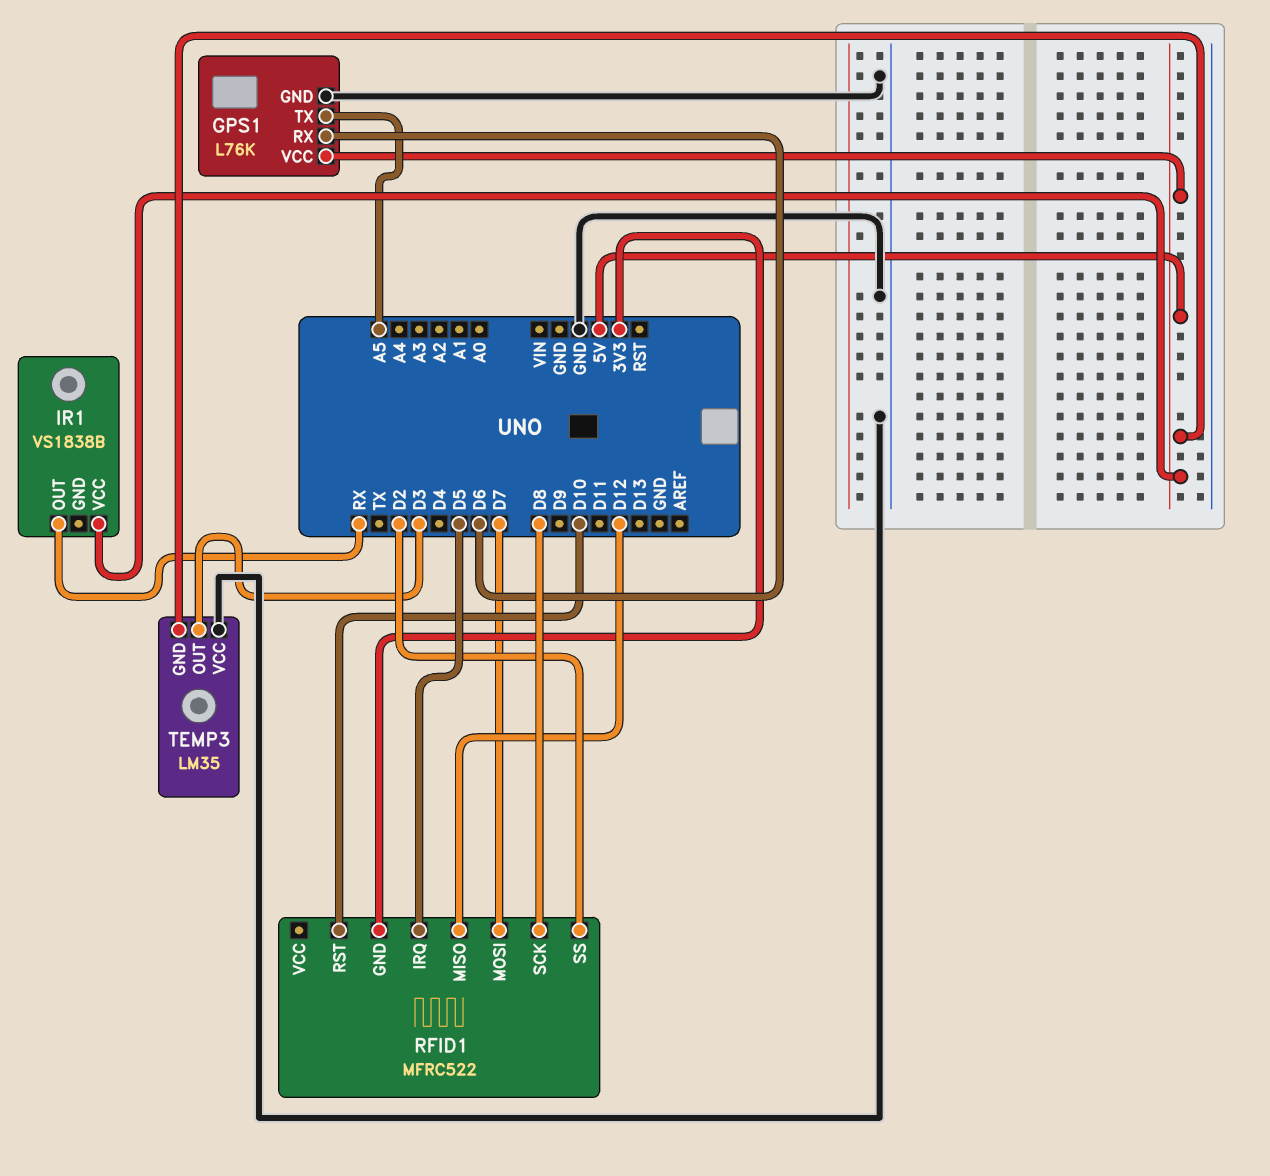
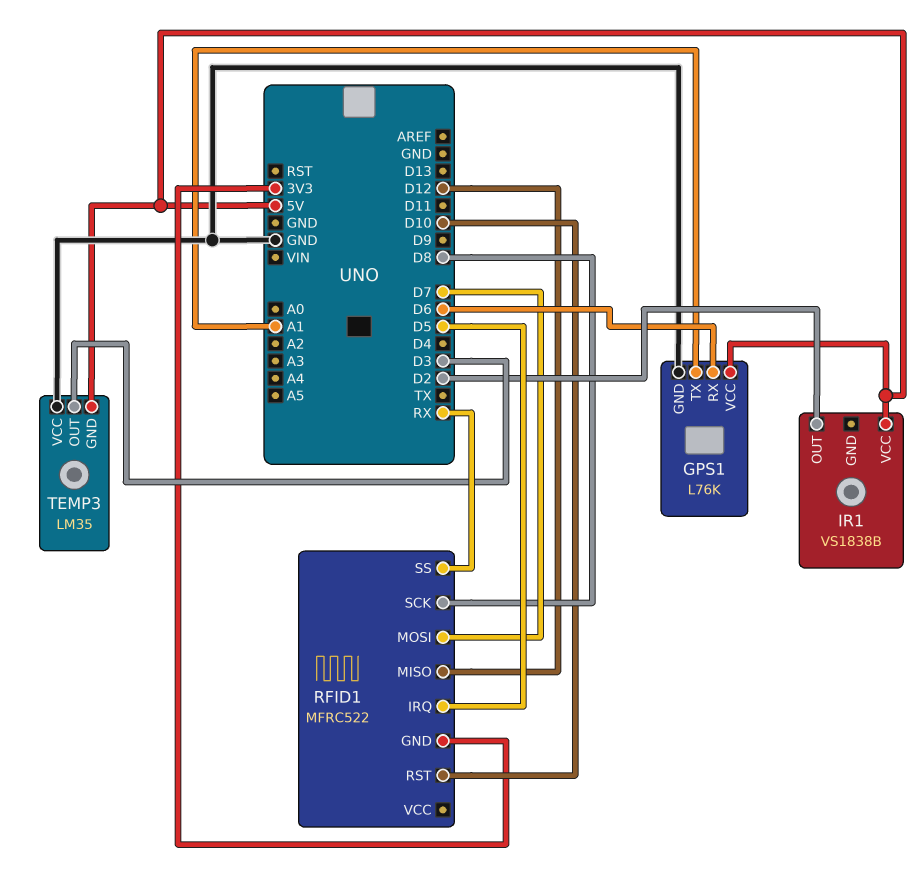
GPS1 pin TX: A5 -> A1
IR1 pin OUT: RX -> D2
RFID1 pin SS: D2 -> RX

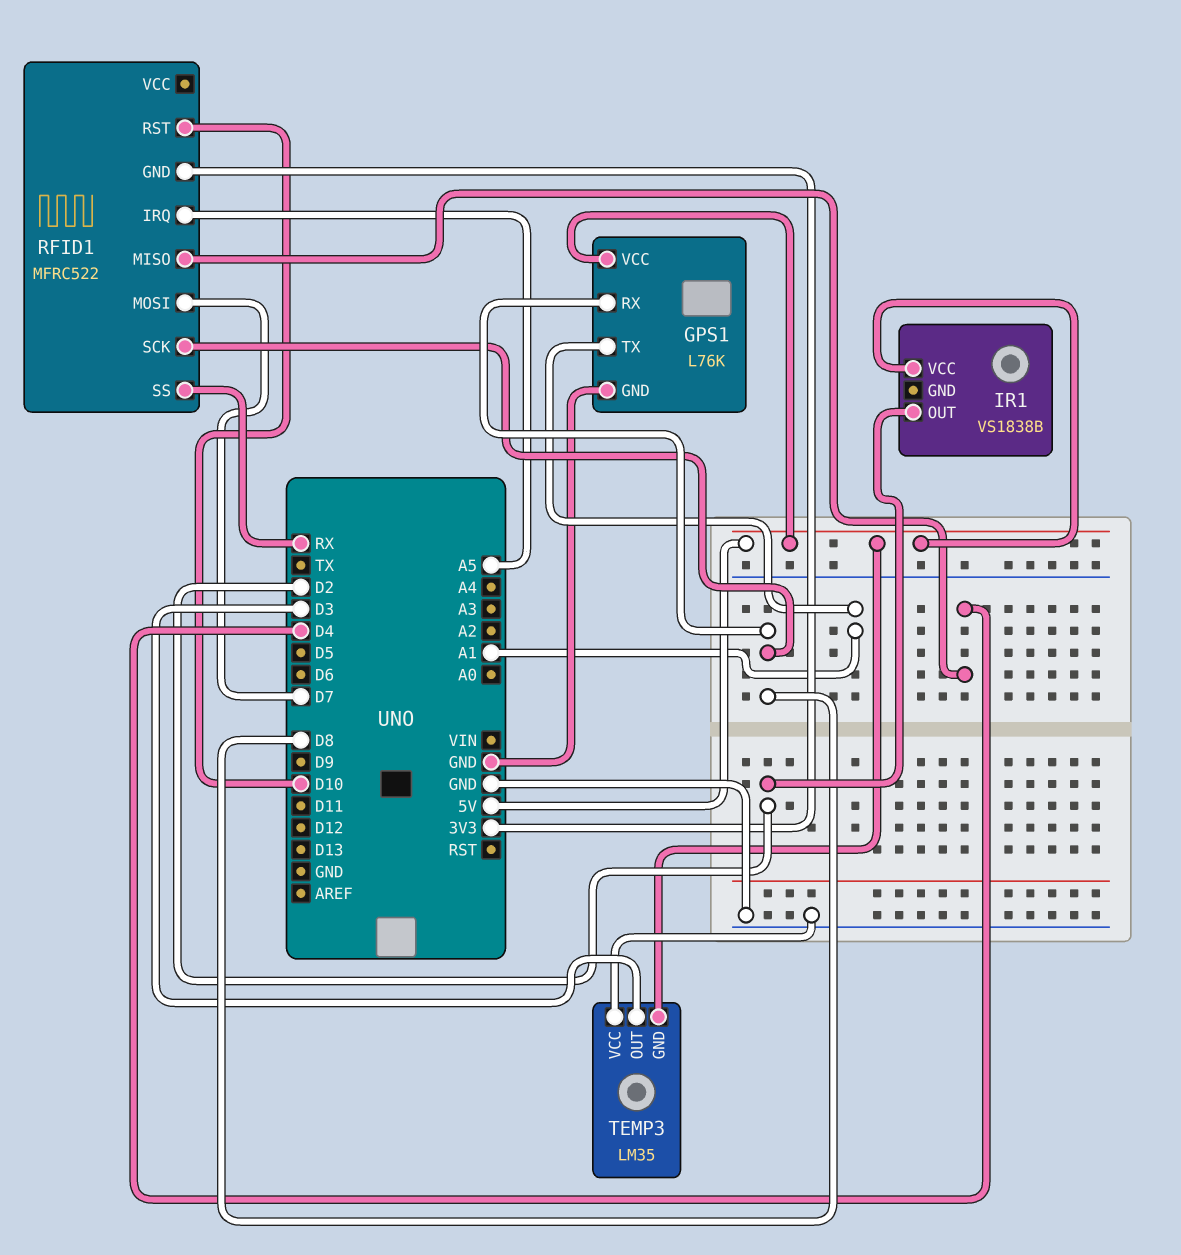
GPS1 pin RX: D6 -> D8
RFID1 pin IRQ: D5 -> A5
RFID1 pin MISO: D12 -> D4

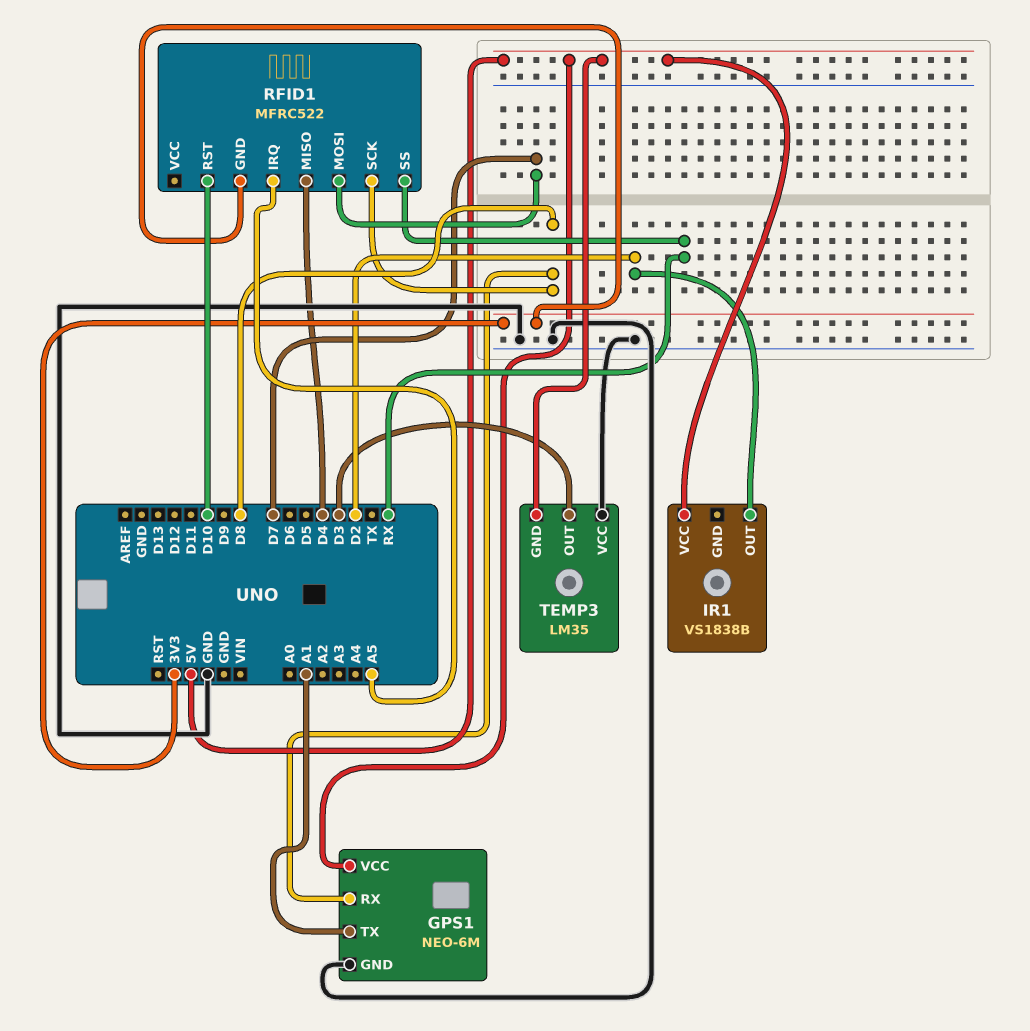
GPS1: L76K -> NEO-6M

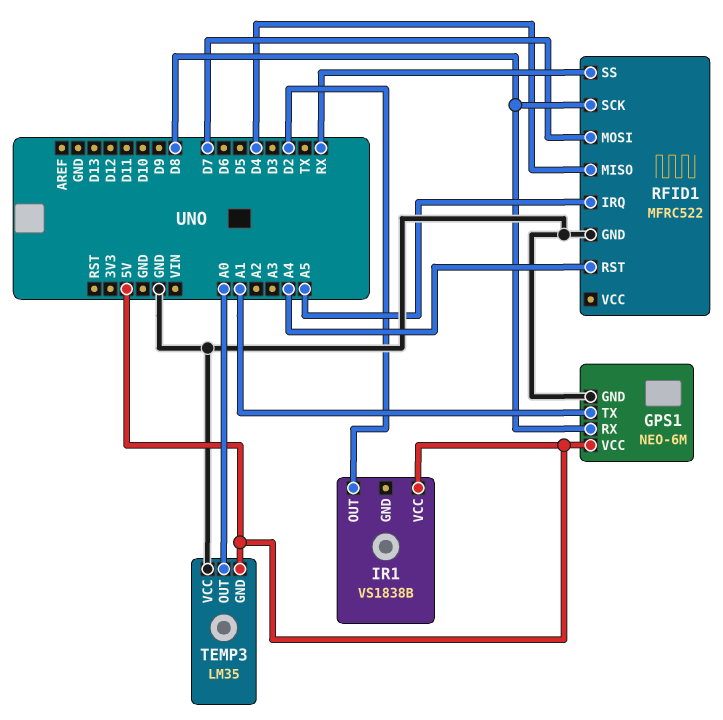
RFID1 pin GND: 3V3 -> GND
RFID1 pin RST: D10 -> A4
TEMP3 pin OUT: D3 -> A0

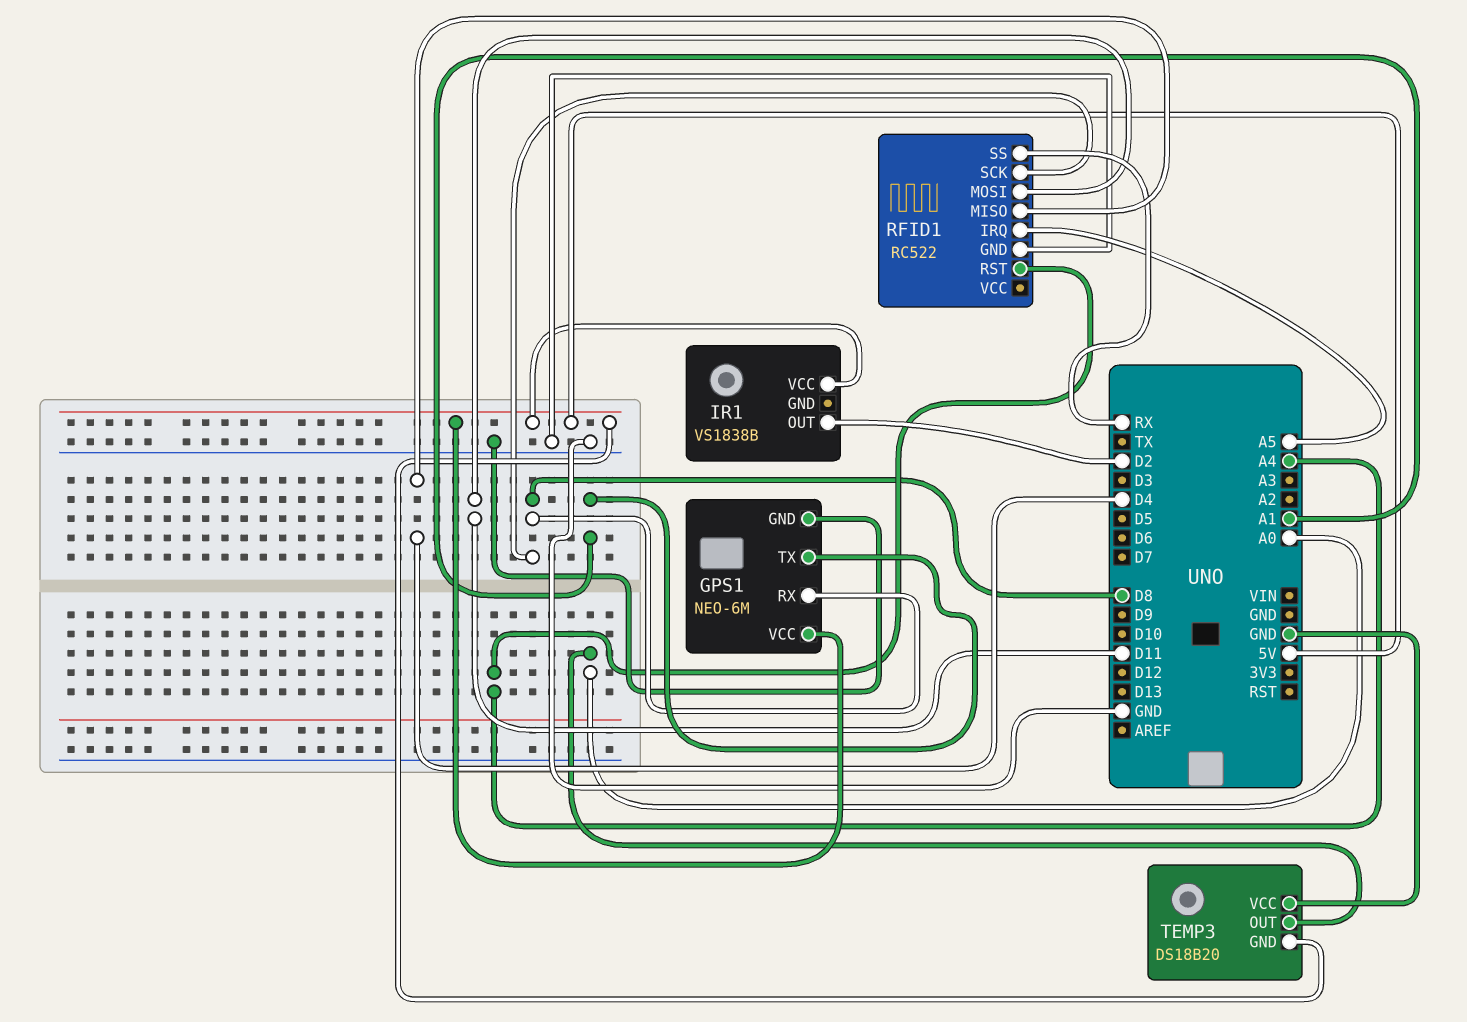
RFID1: MFRC522 -> RC522
RFID1 pin MOSI: D7 -> D11
TEMP3: LM35 -> DS18B20

